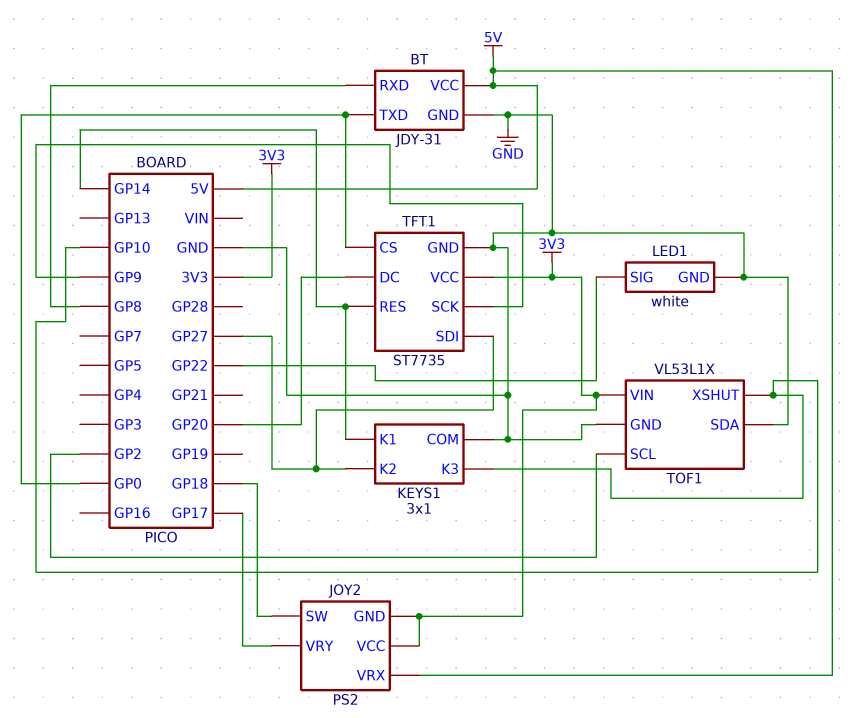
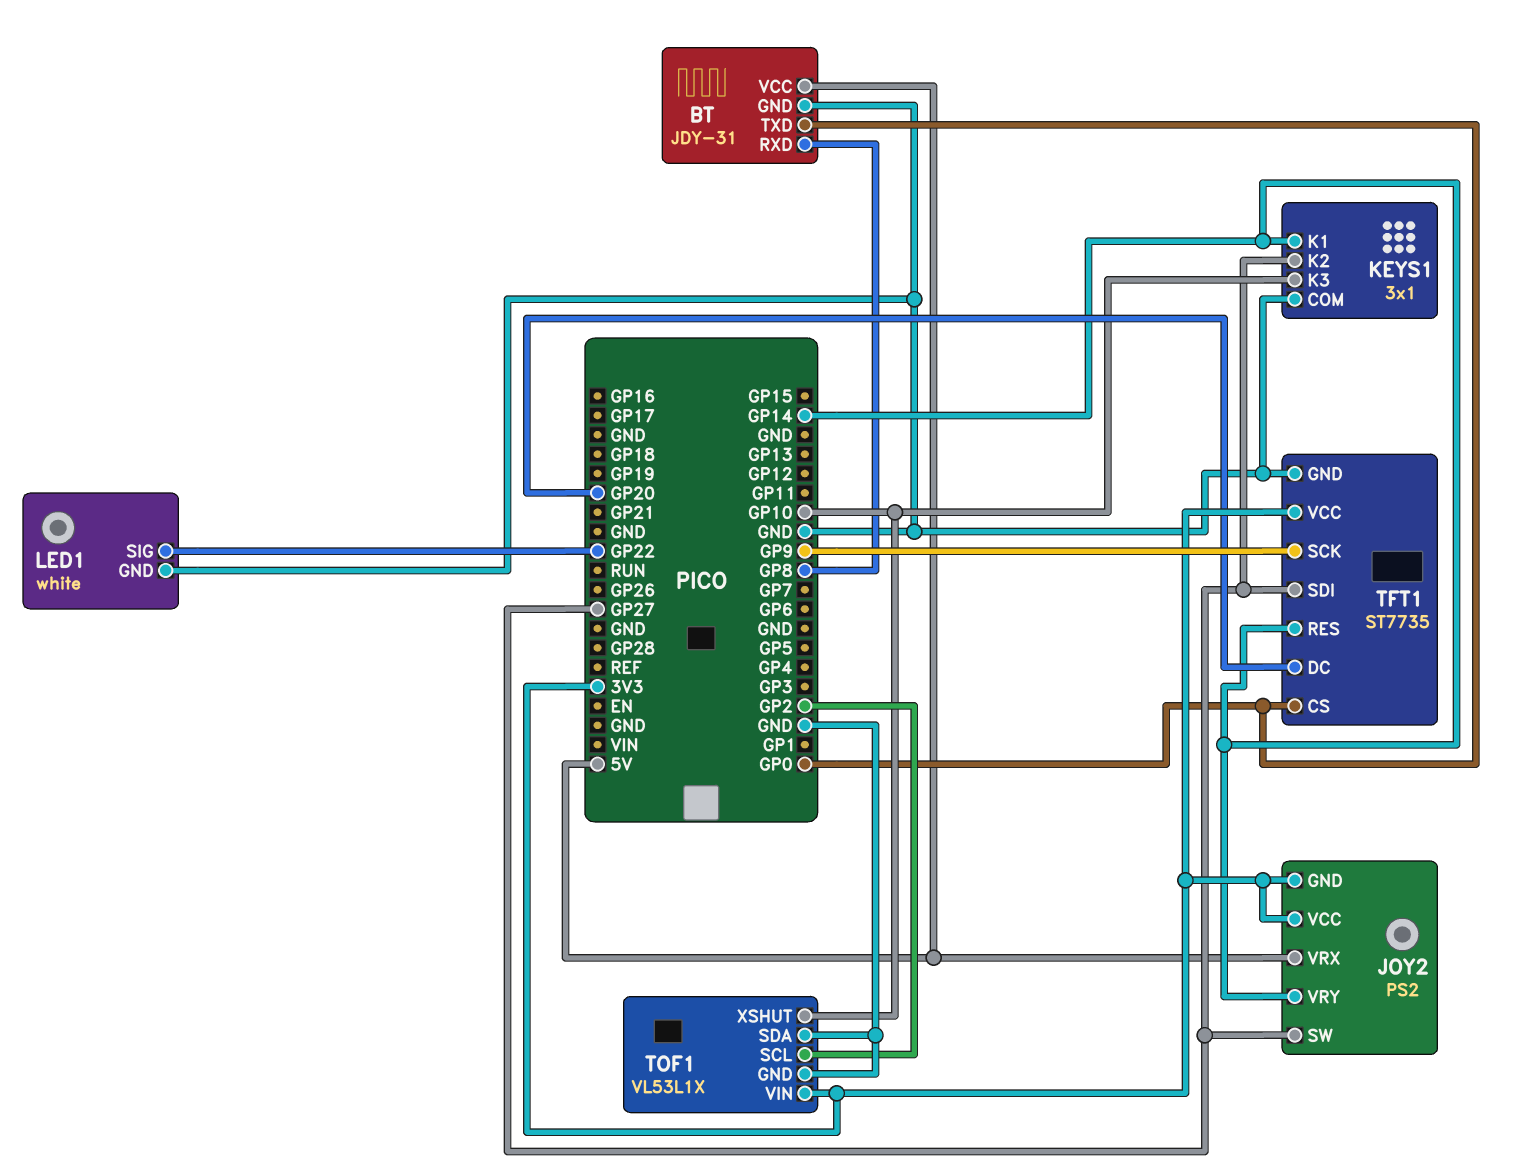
JOY2 pin SW: GP18 -> GP27
JOY2 pin VRY: GP17 -> GP14

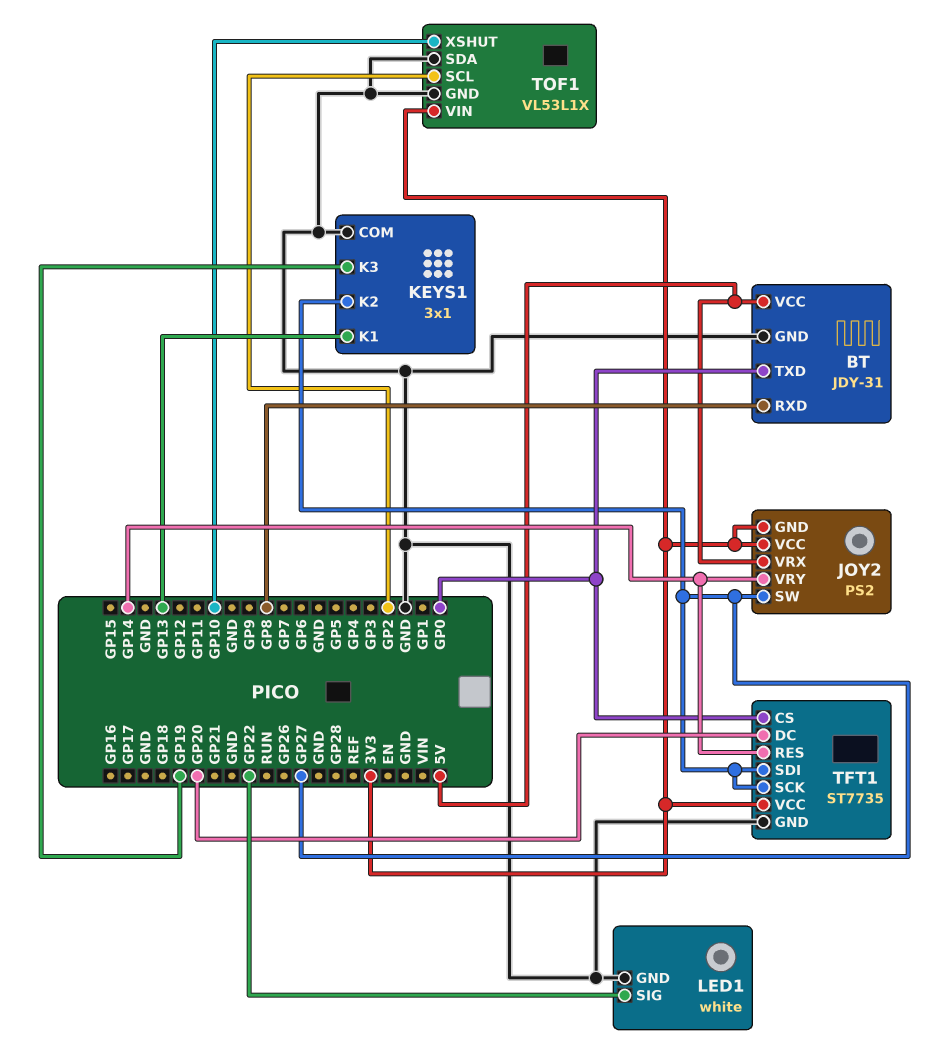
KEYS1 pin K1: GP14 -> GP13
KEYS1 pin K3: GP10 -> GP19
TFT1 pin SCK: GP9 -> GP27

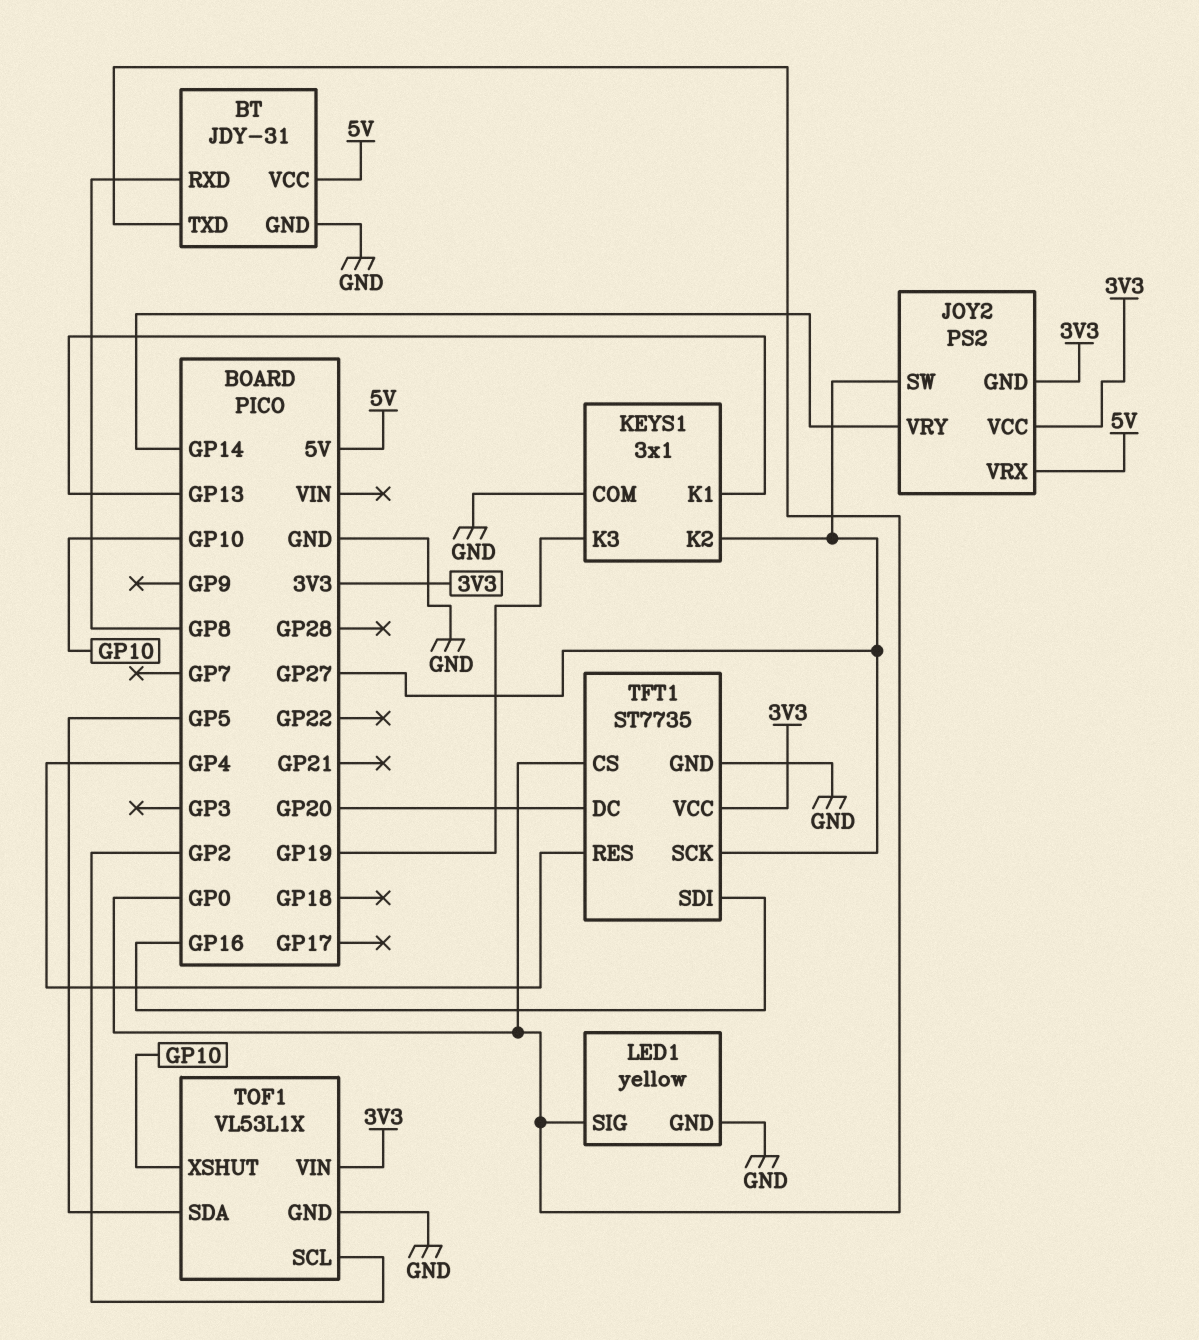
LED1: white -> yellow
LED1 pin SIG: GP22 -> GP0
TFT1 pin RES: GP14 -> GP4
TFT1 pin SDI: GP27 -> GP16
TOF1 pin SDA: GND -> GP5

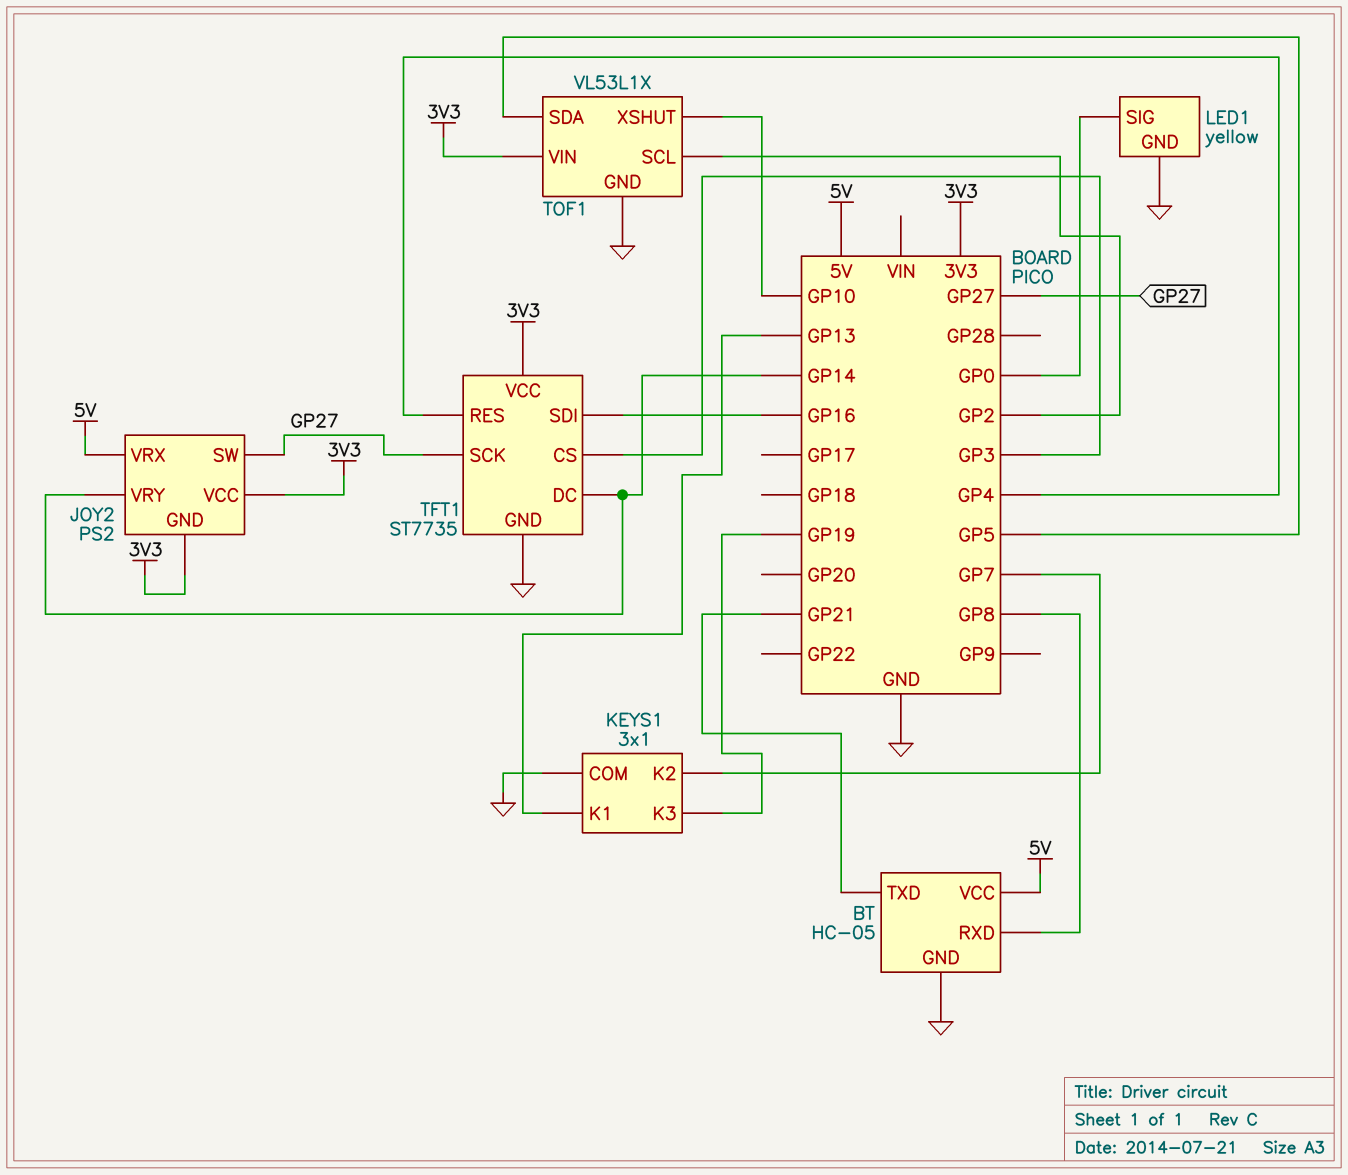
BT: JDY-31 -> HC-05
BT pin TXD: GP0 -> GP21
KEYS1 pin K2: GP27 -> GP7
TFT1 pin CS: GP0 -> GP3
TFT1 pin DC: GP20 -> GP14

